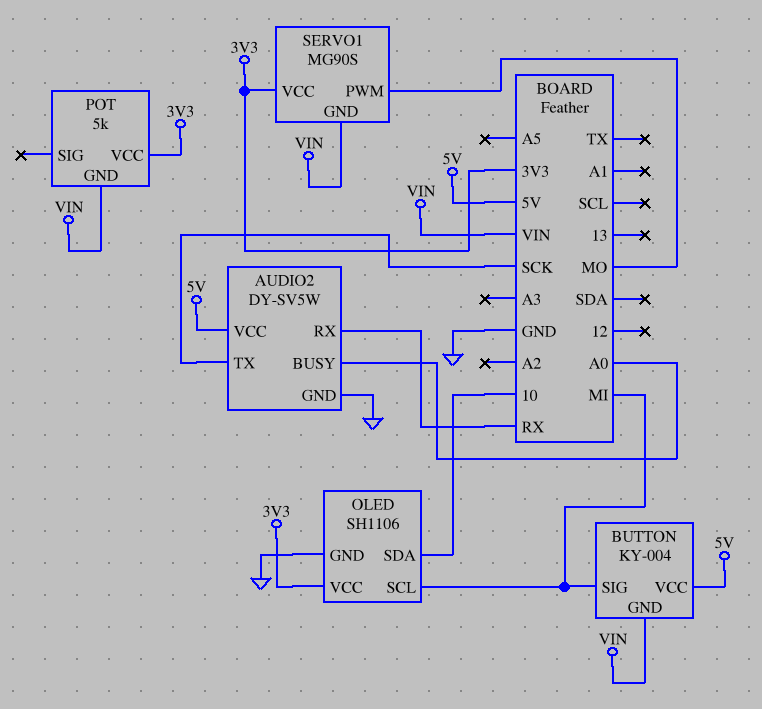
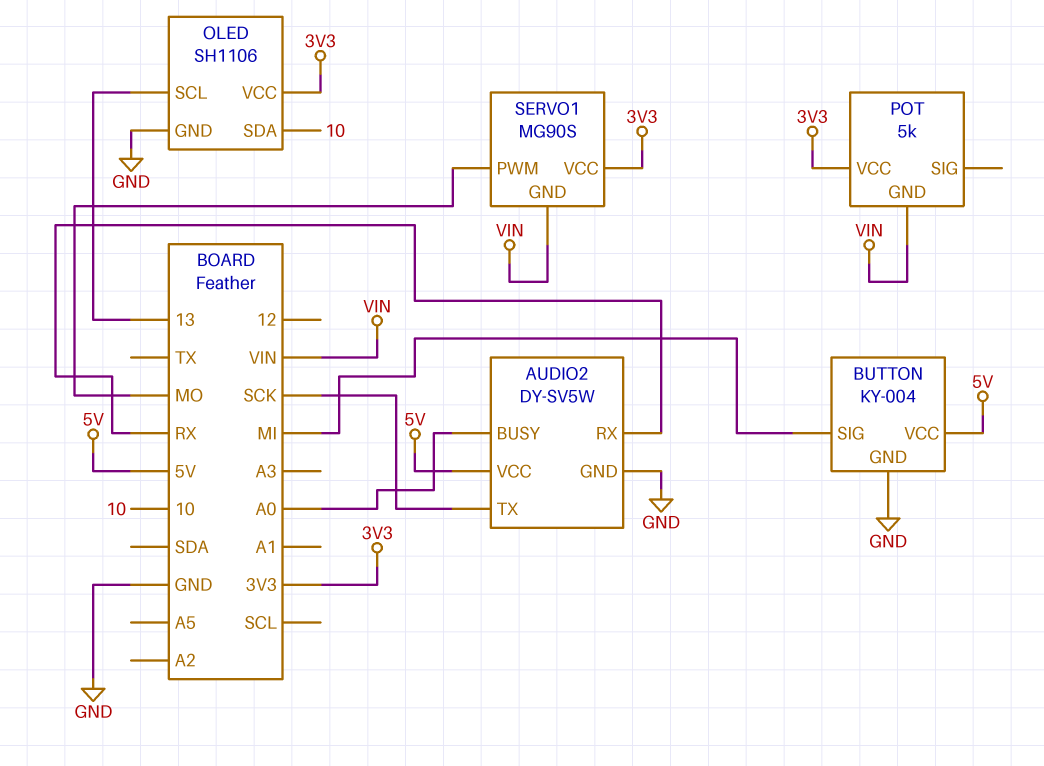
BUTTON pin GND: VIN -> GND
OLED pin SCL: MI -> 13

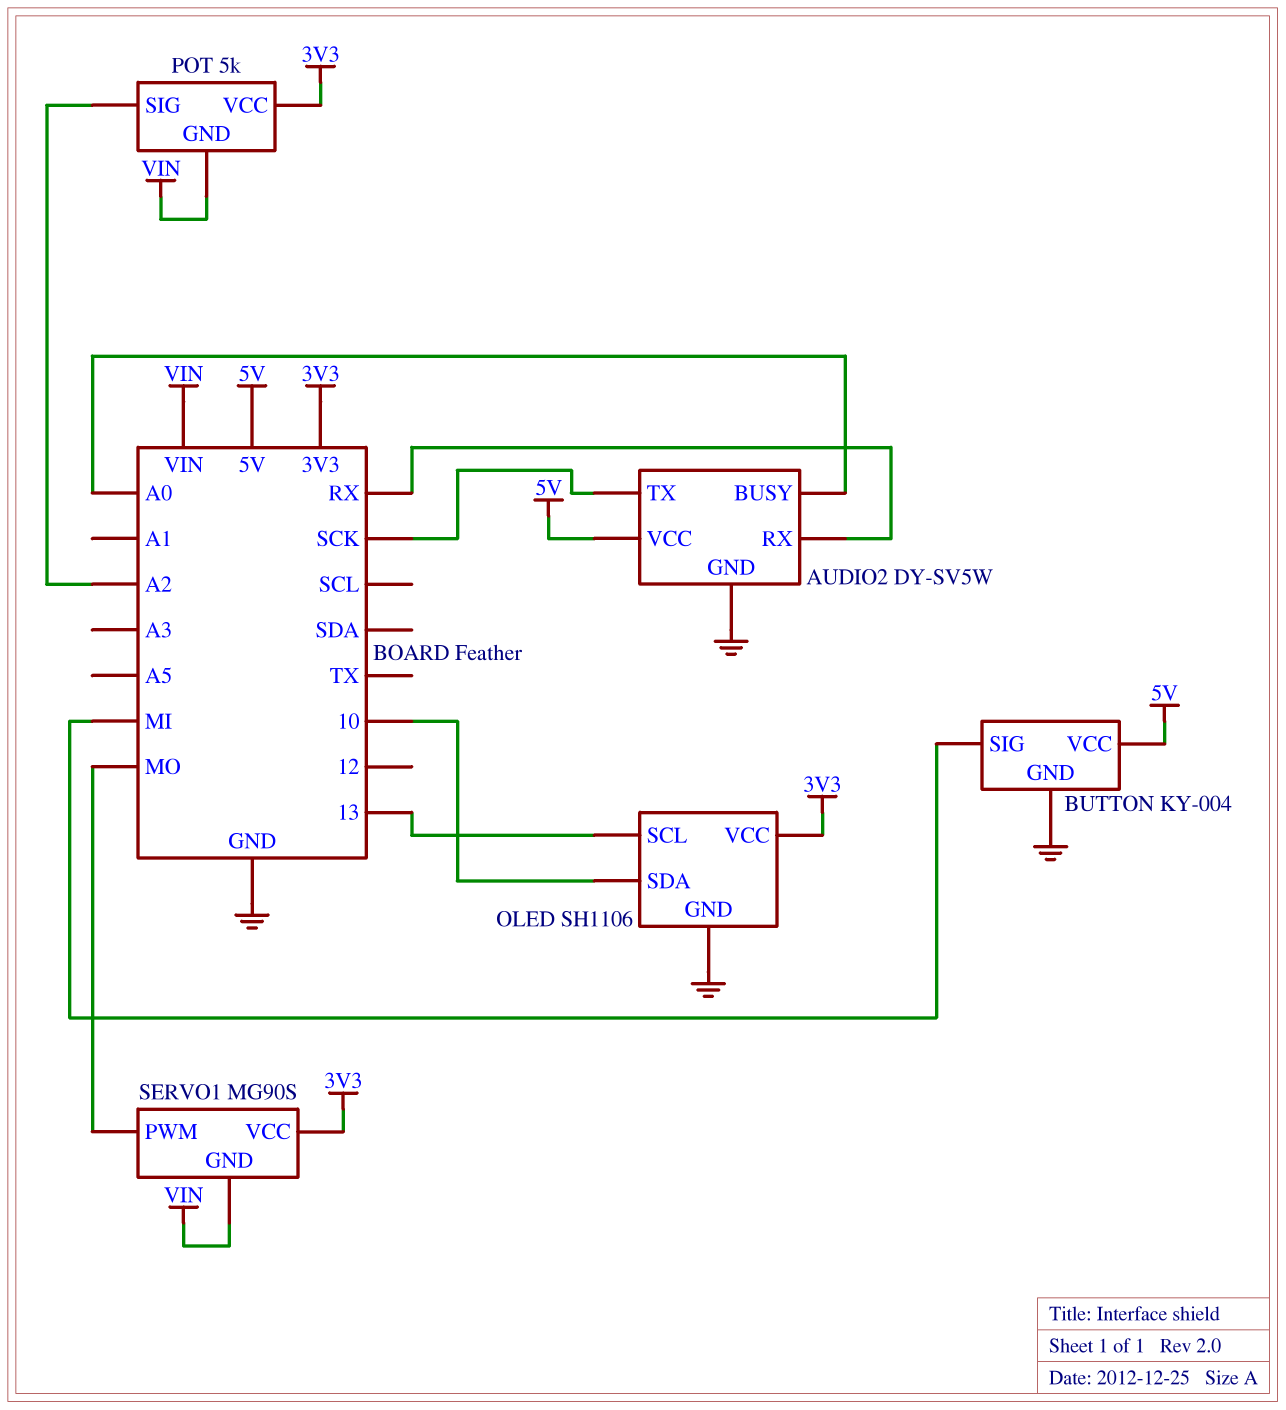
POT pin SIG: none -> A2

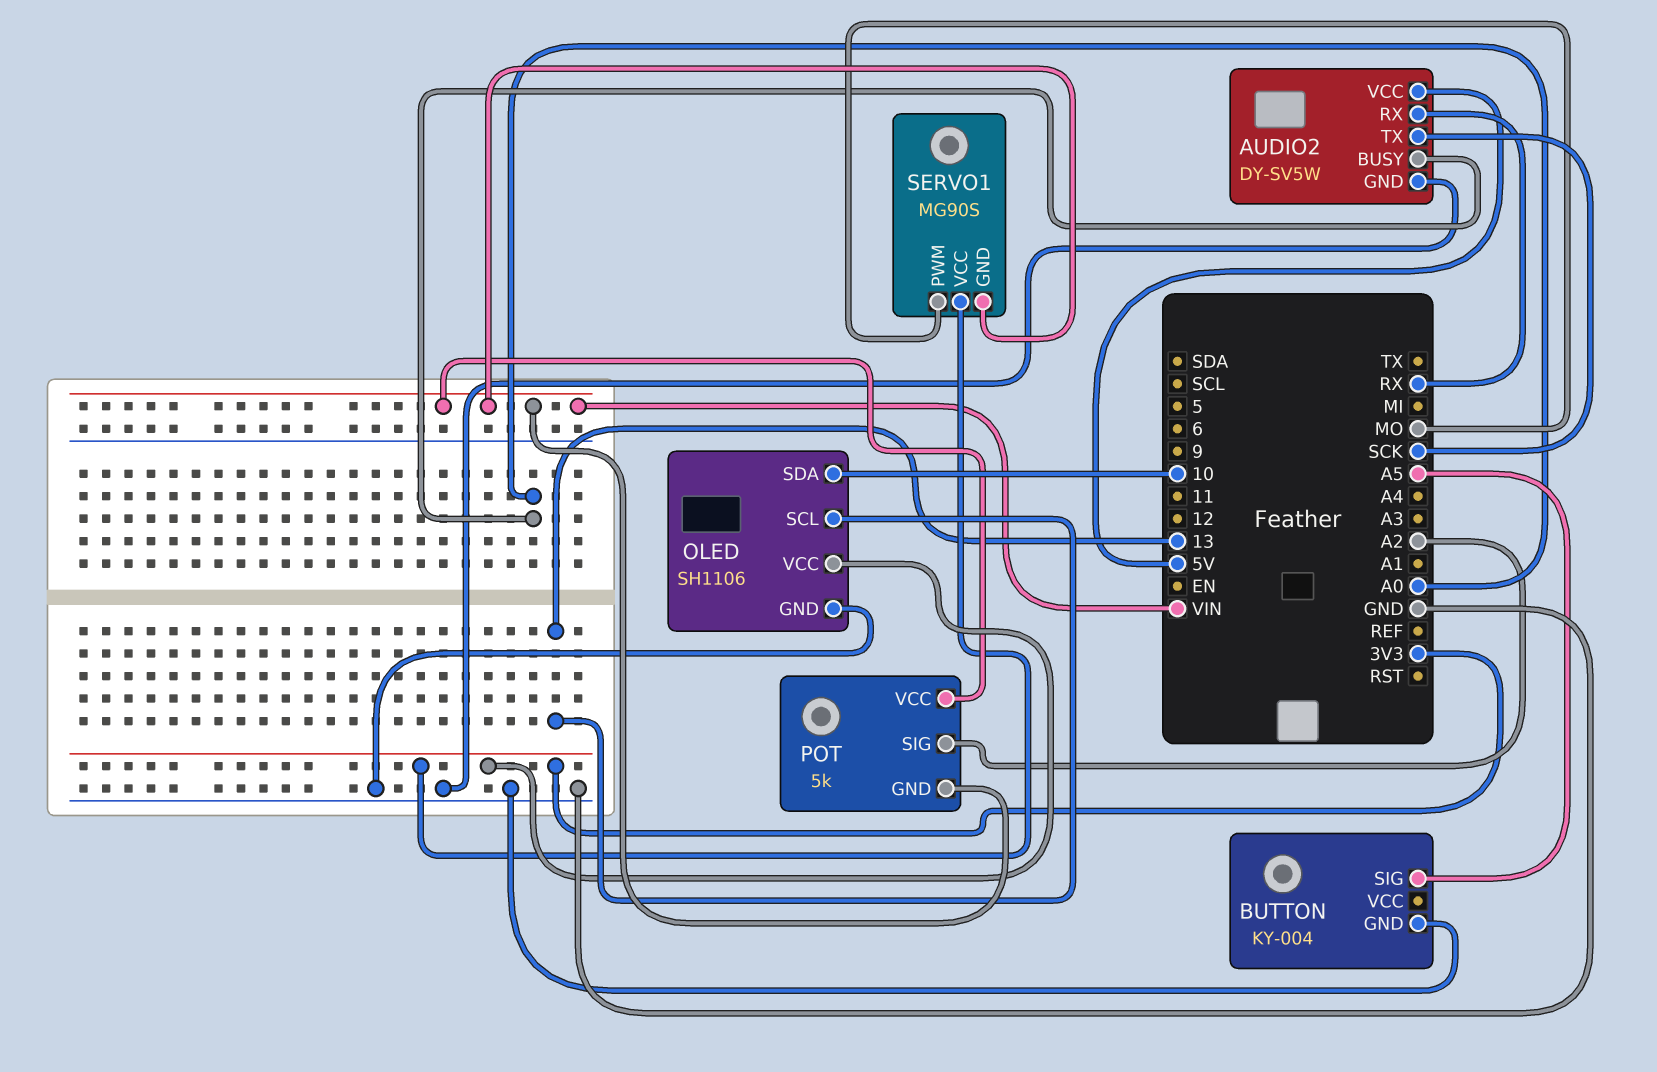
BUTTON pin SIG: MI -> A5
BUTTON pin VCC: 5V -> none
POT pin VCC: 3V3 -> VIN

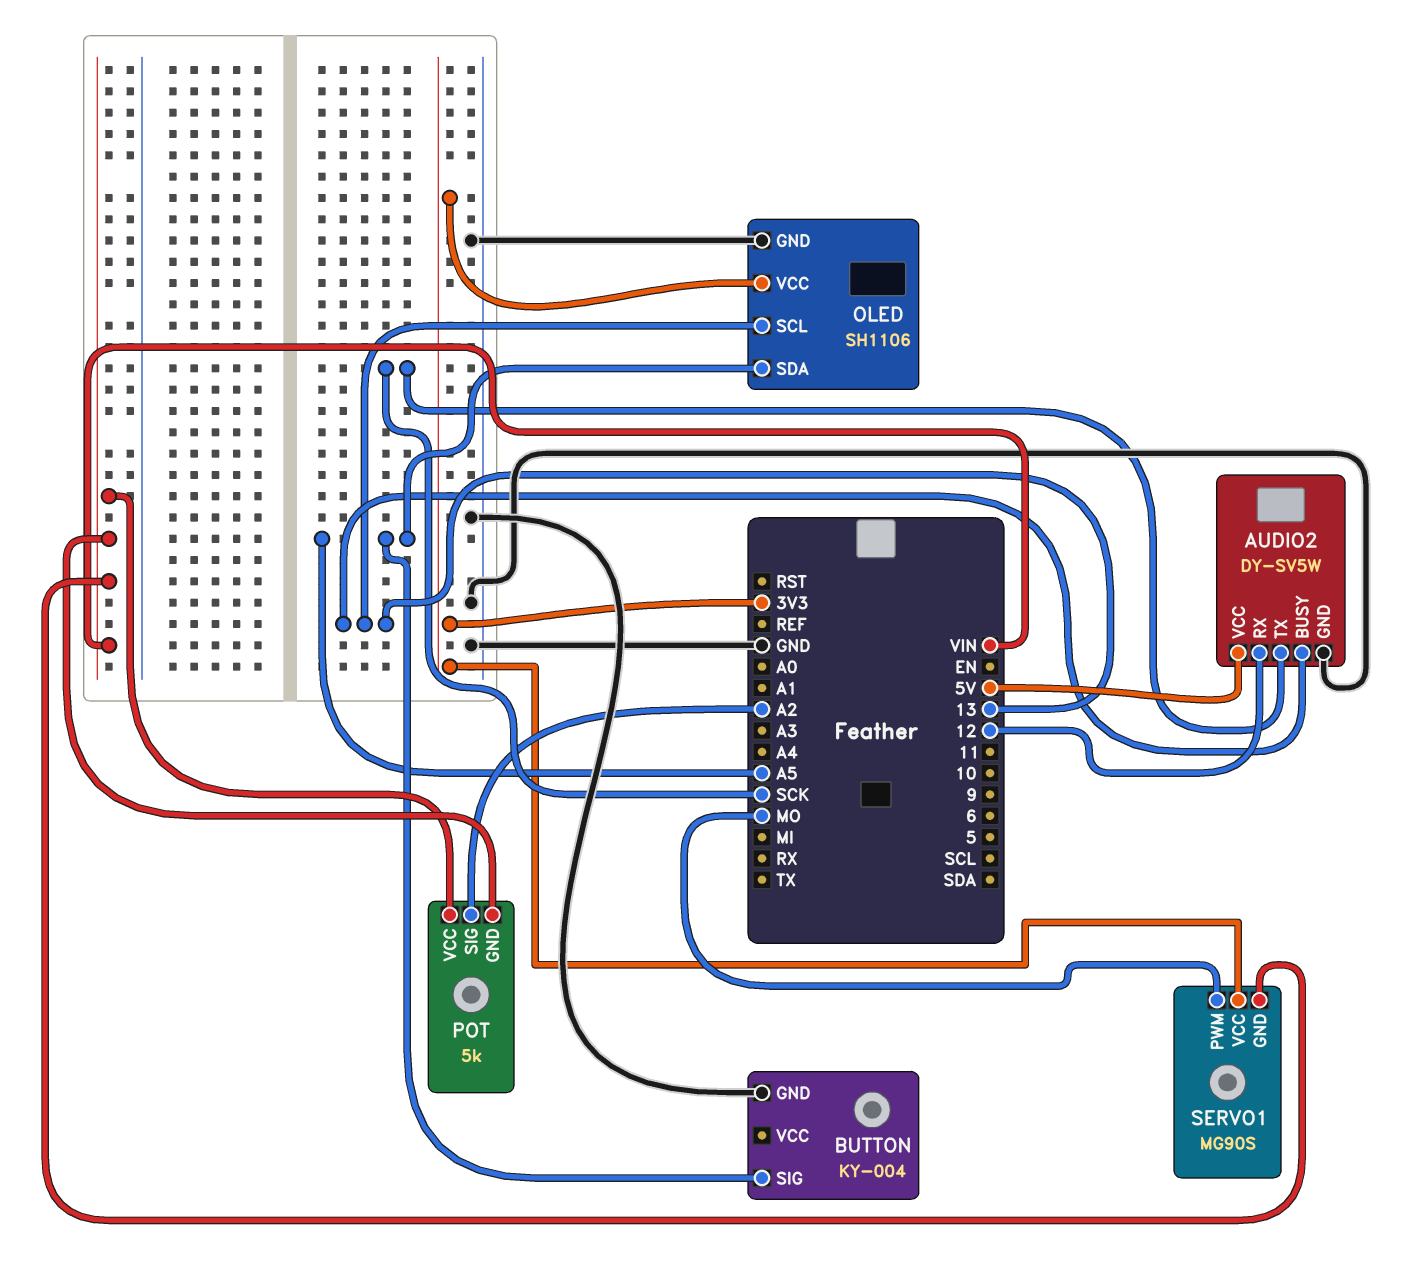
AUDIO2 pin BUSY: A0 -> 13
AUDIO2 pin RX: RX -> 12
OLED pin SDA: 10 -> A5

